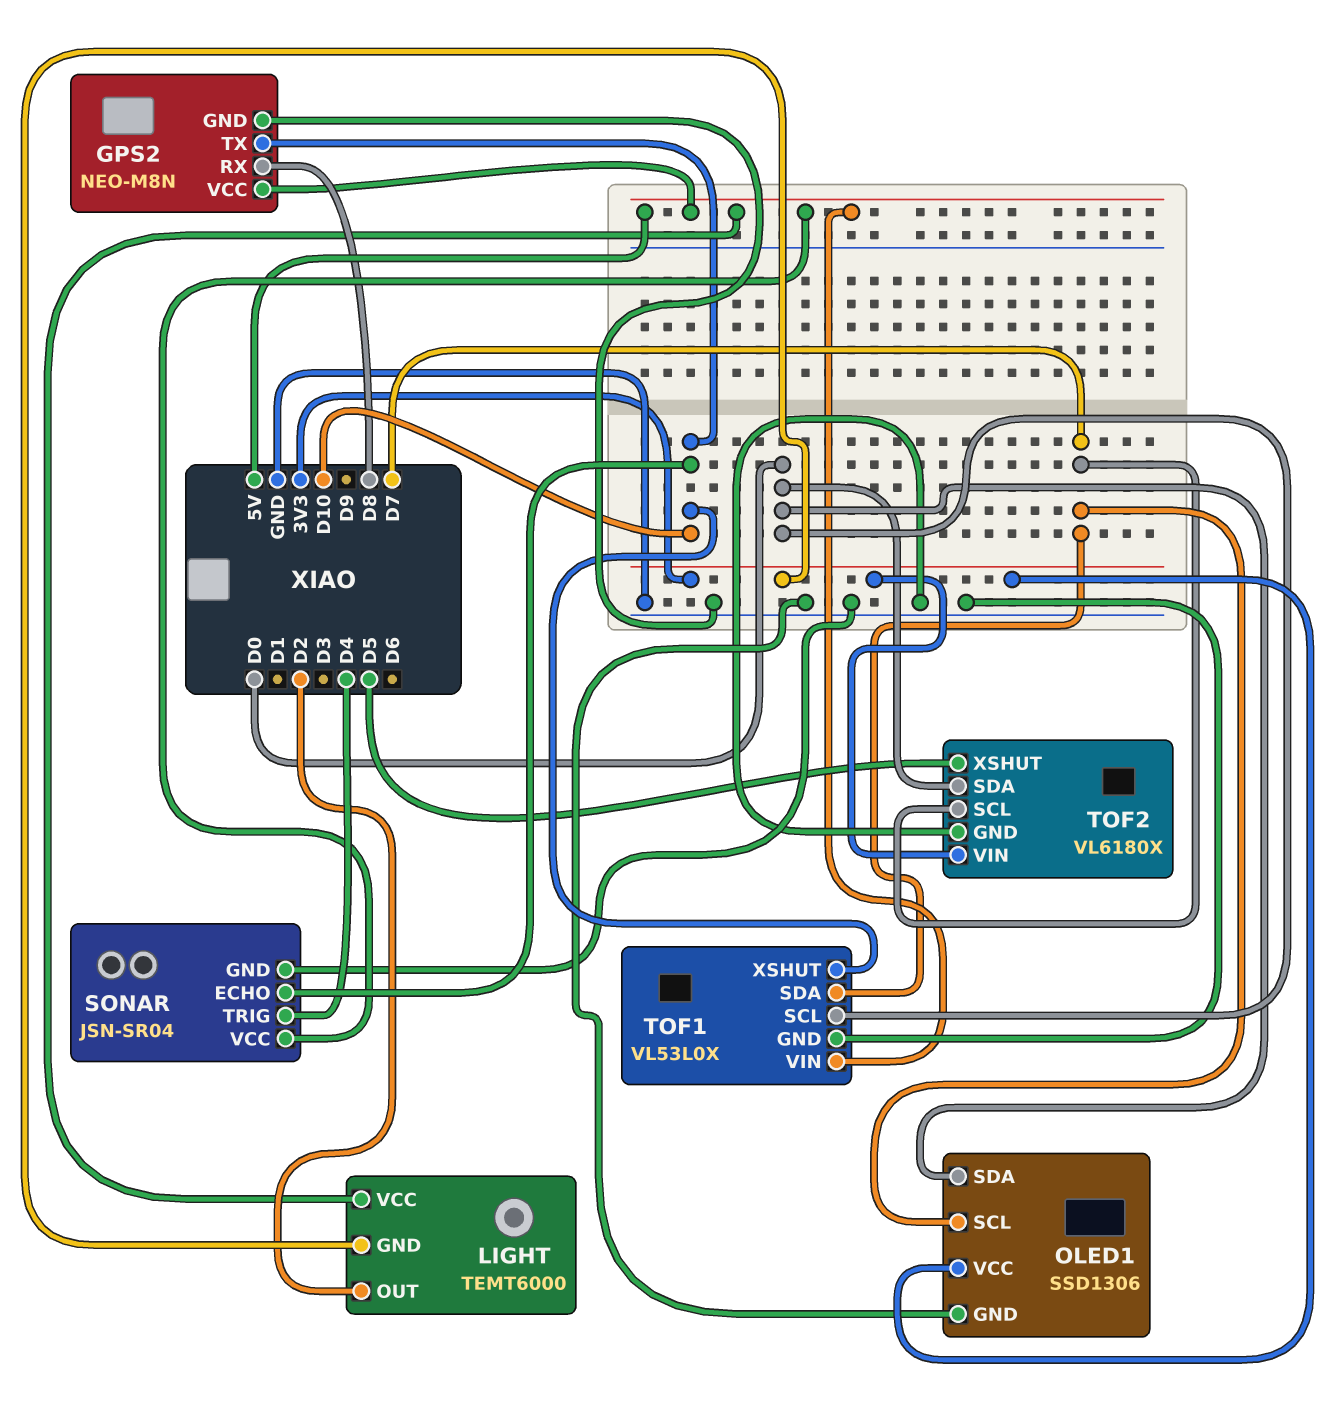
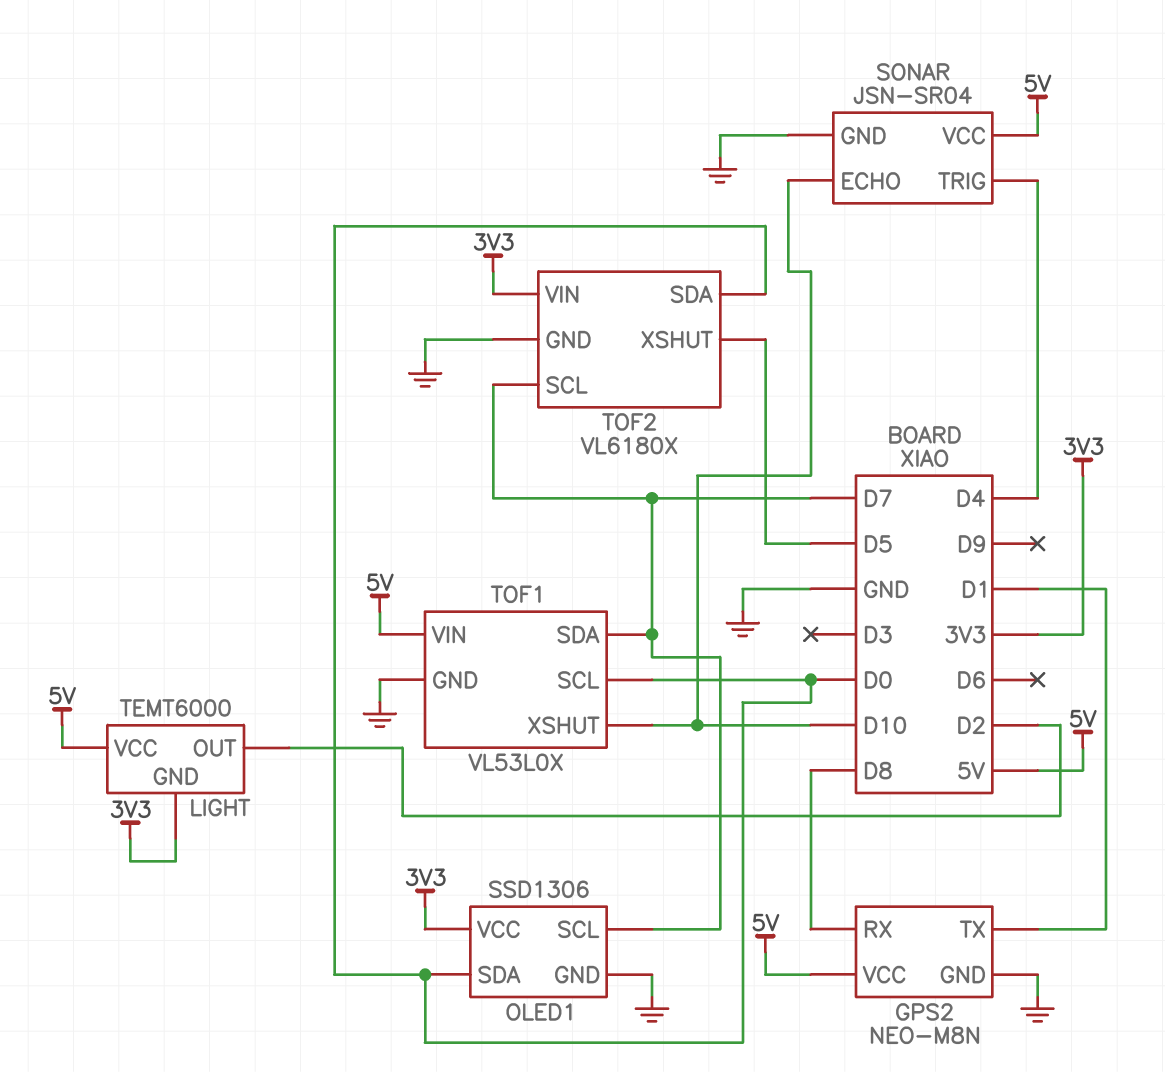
GPS2 pin TX: D10 -> D1

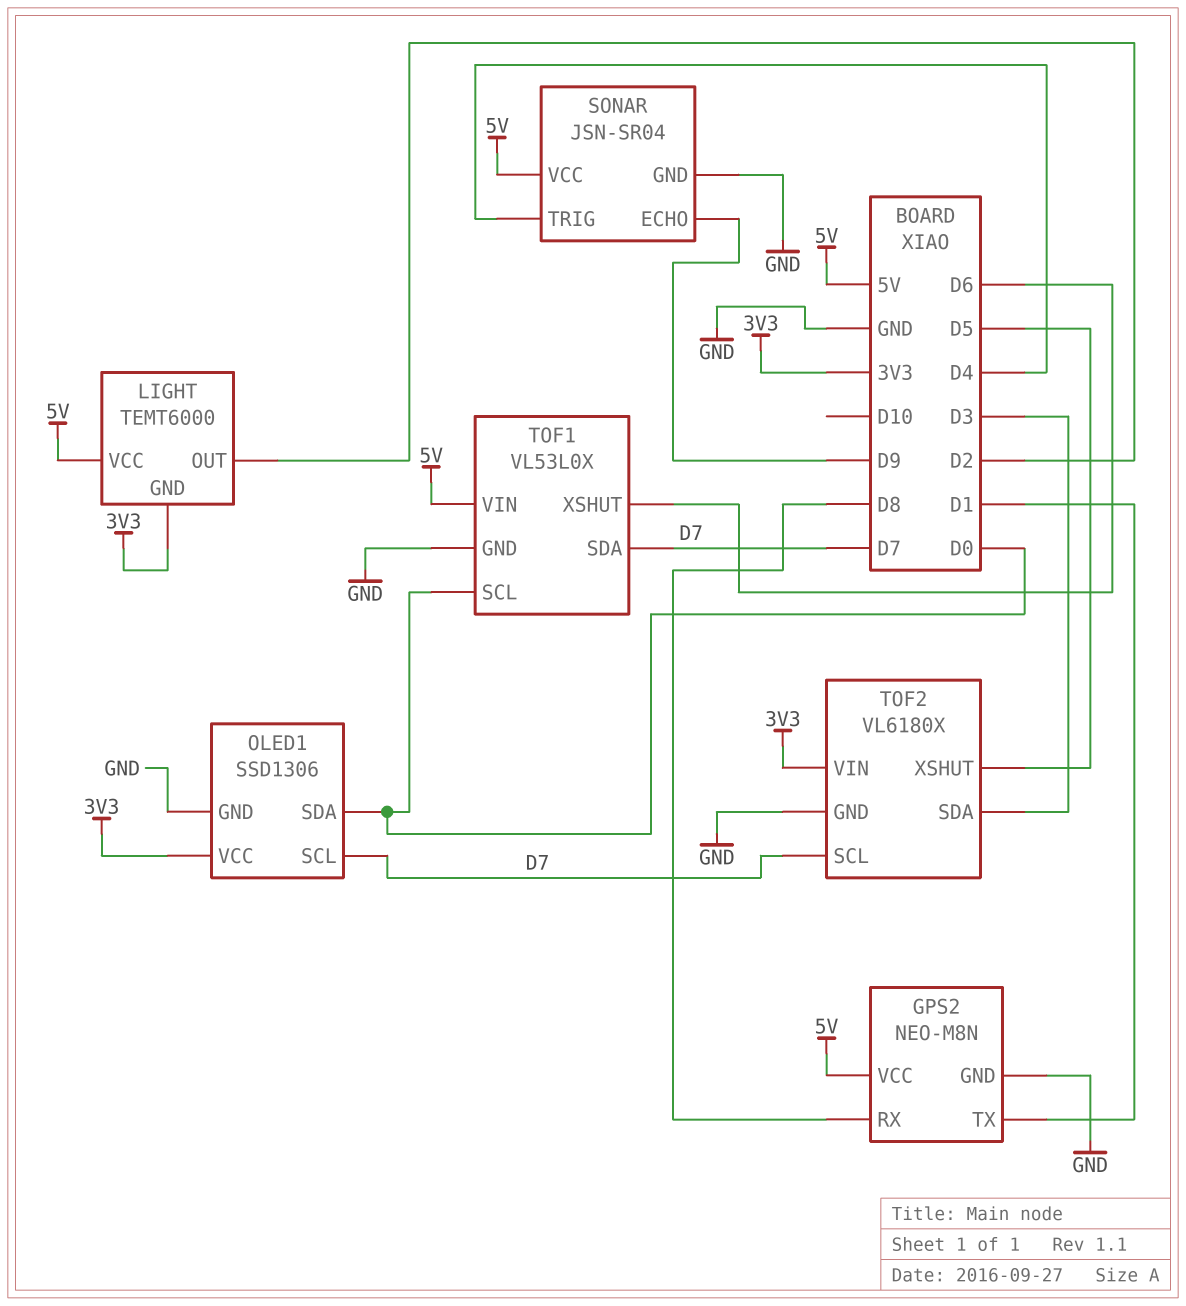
SONAR pin ECHO: D10 -> D9
TOF1 pin XSHUT: D10 -> D6
TOF2 pin SDA: D0 -> D3

